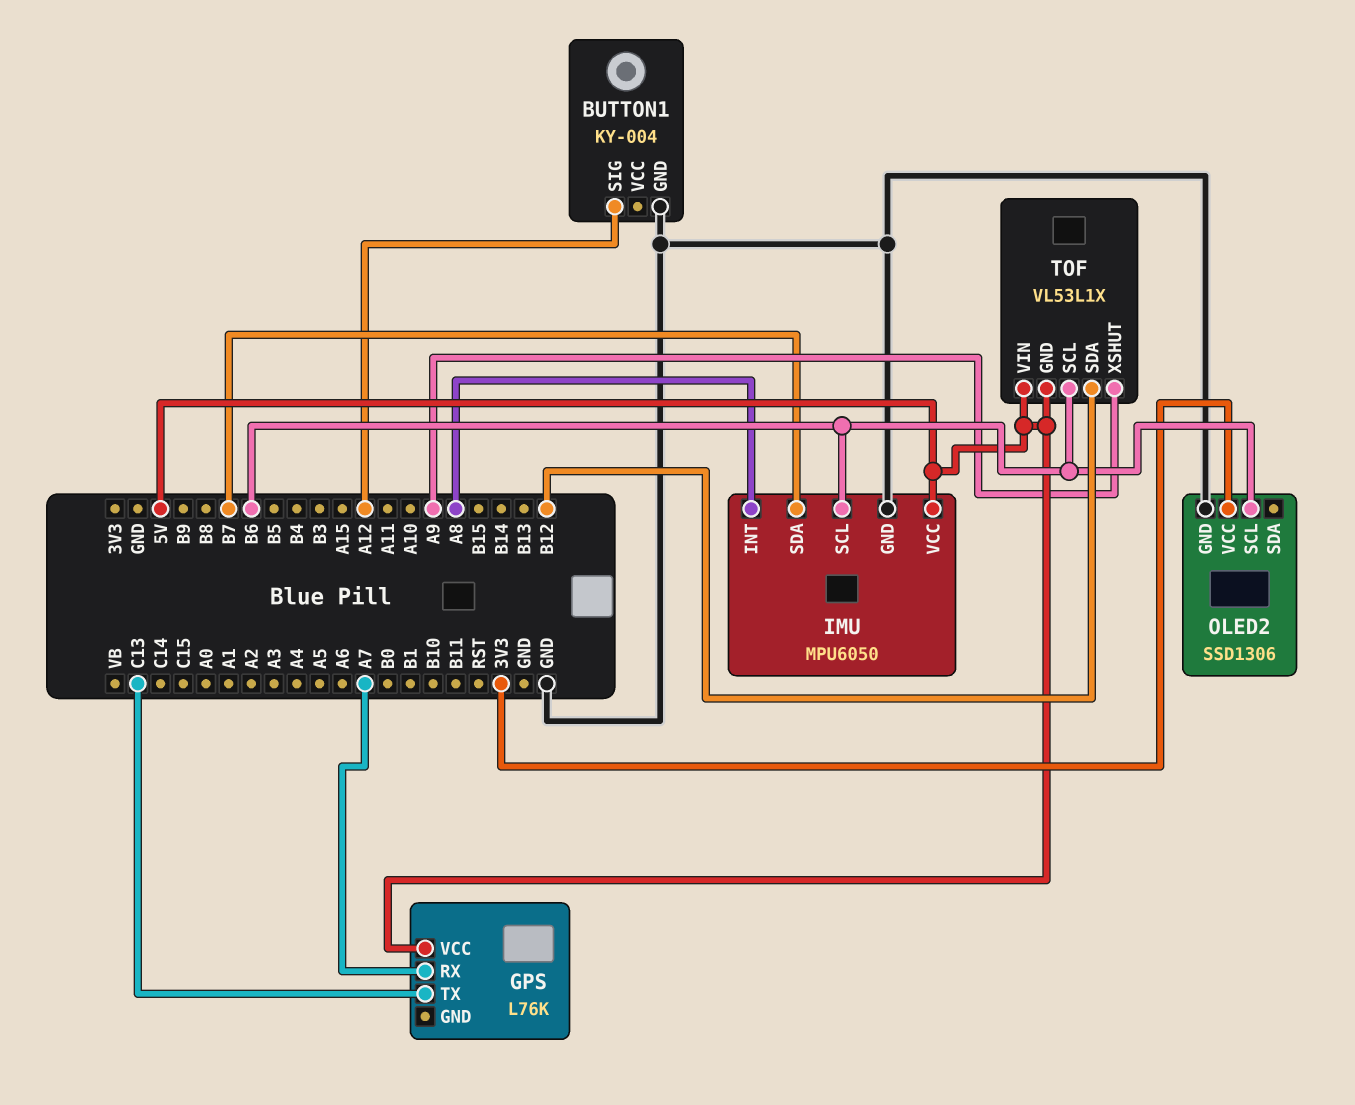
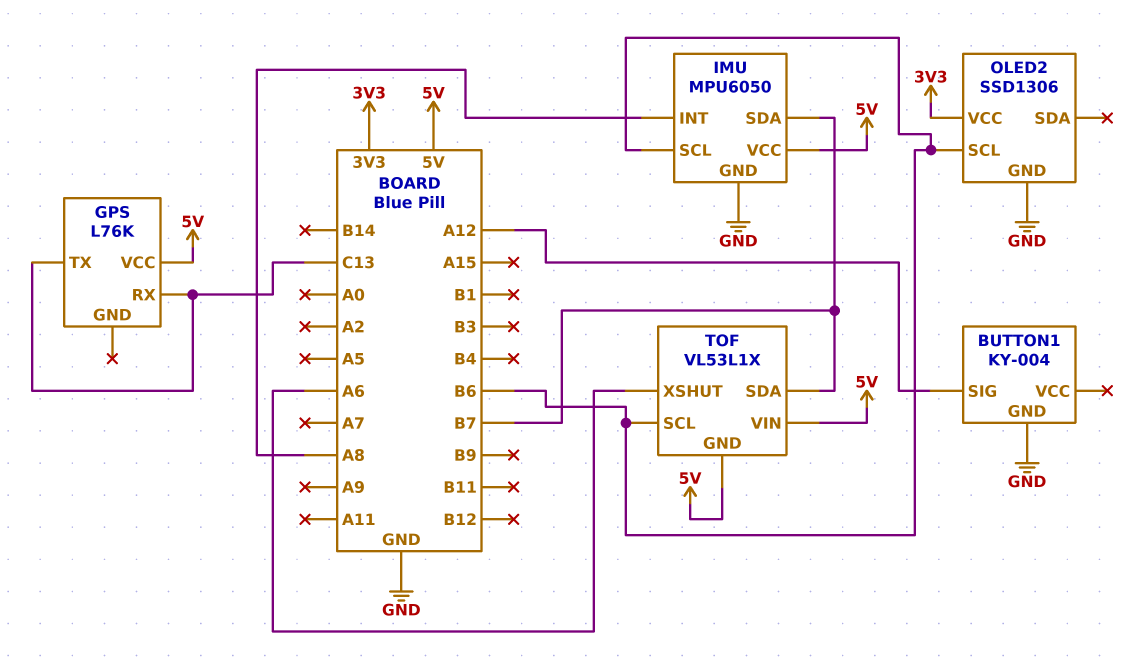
GPS pin RX: A7 -> C13
TOF pin SDA: B12 -> B7
TOF pin XSHUT: A9 -> A6

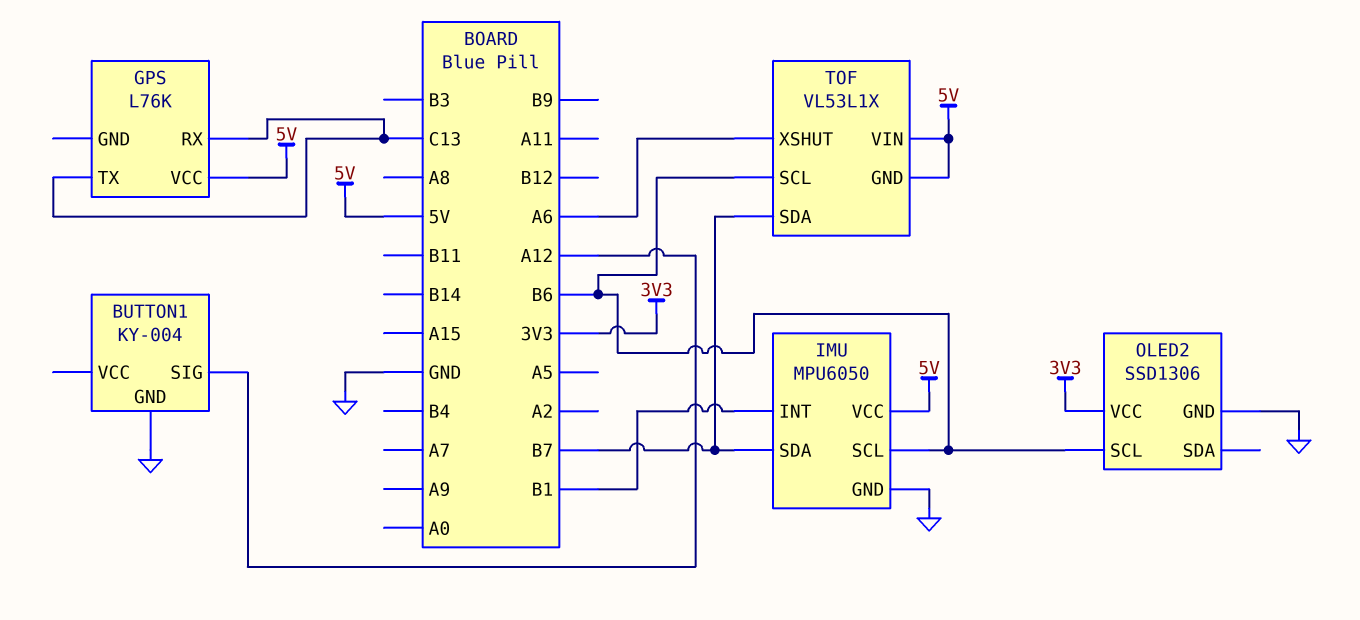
IMU pin INT: A8 -> B1

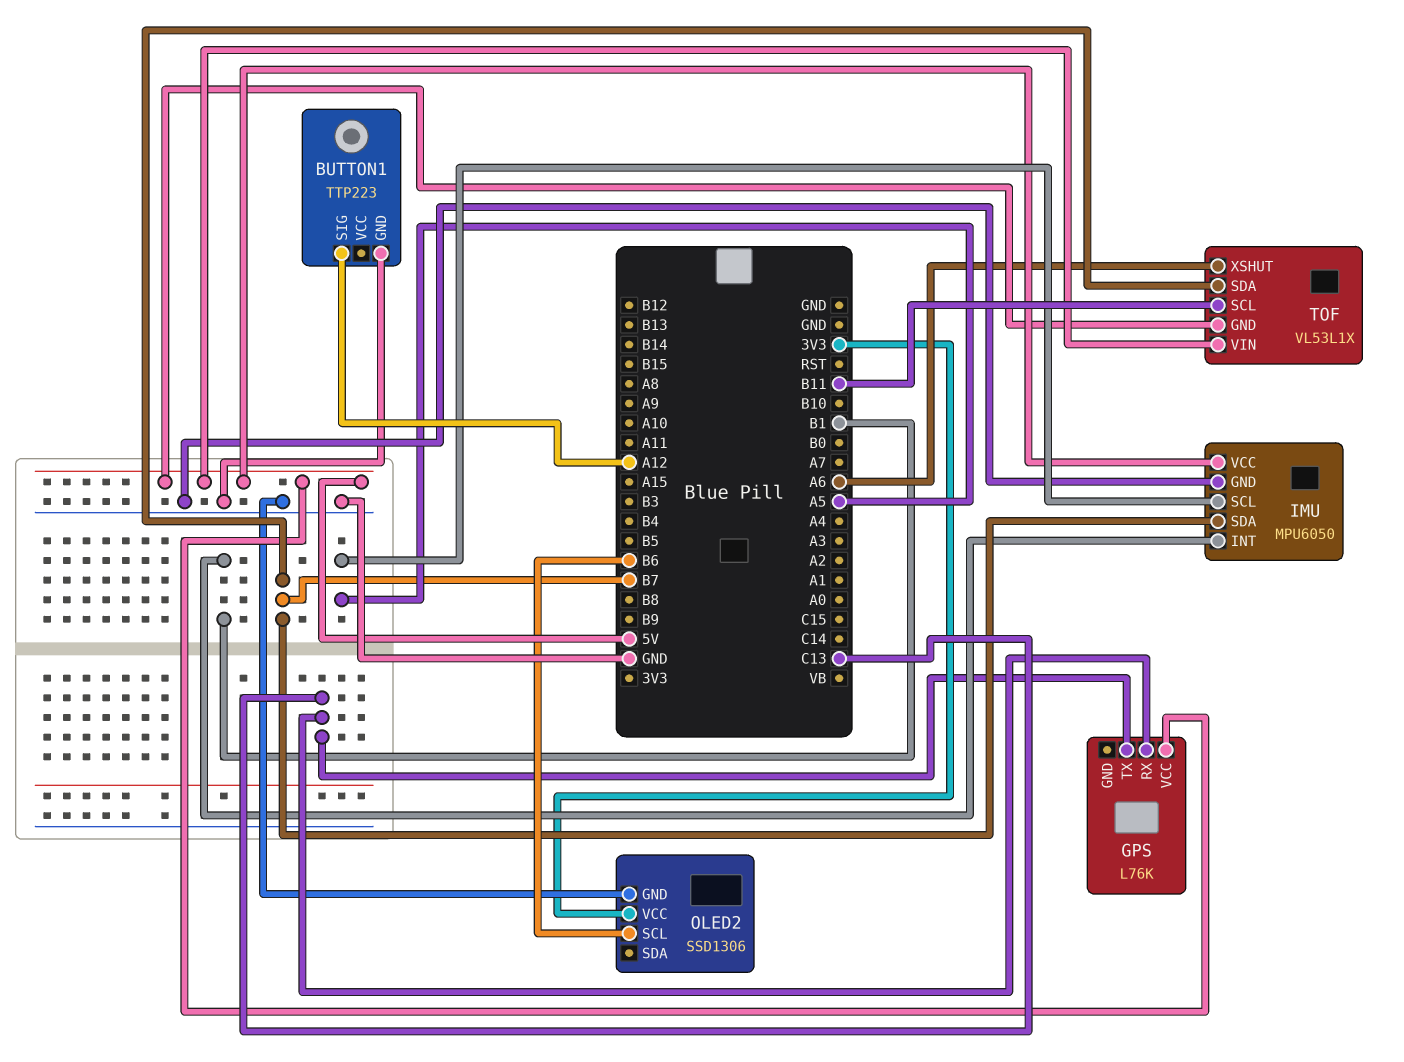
BUTTON1: KY-004 -> TTP223
IMU pin SCL: B6 -> A5
TOF pin SCL: B6 -> B11

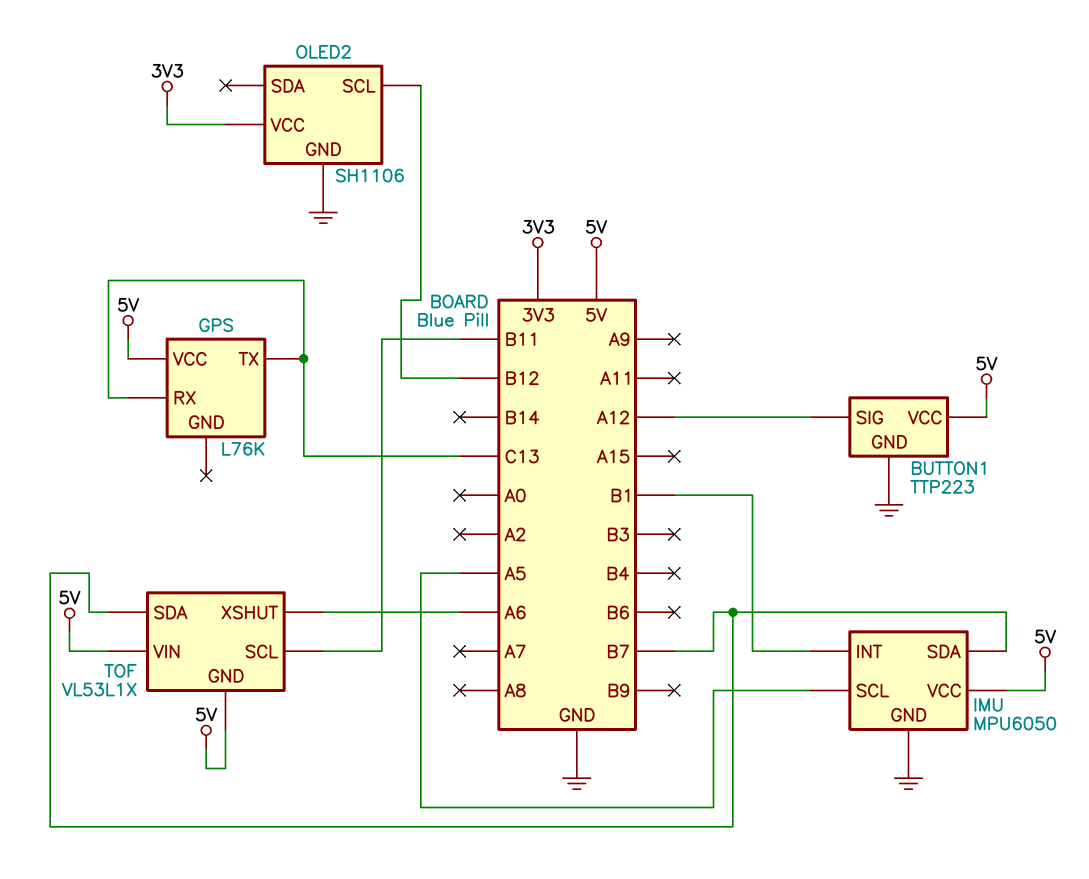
BUTTON1 pin VCC: none -> 5V
OLED2: SSD1306 -> SH1106
OLED2 pin SCL: B6 -> B12

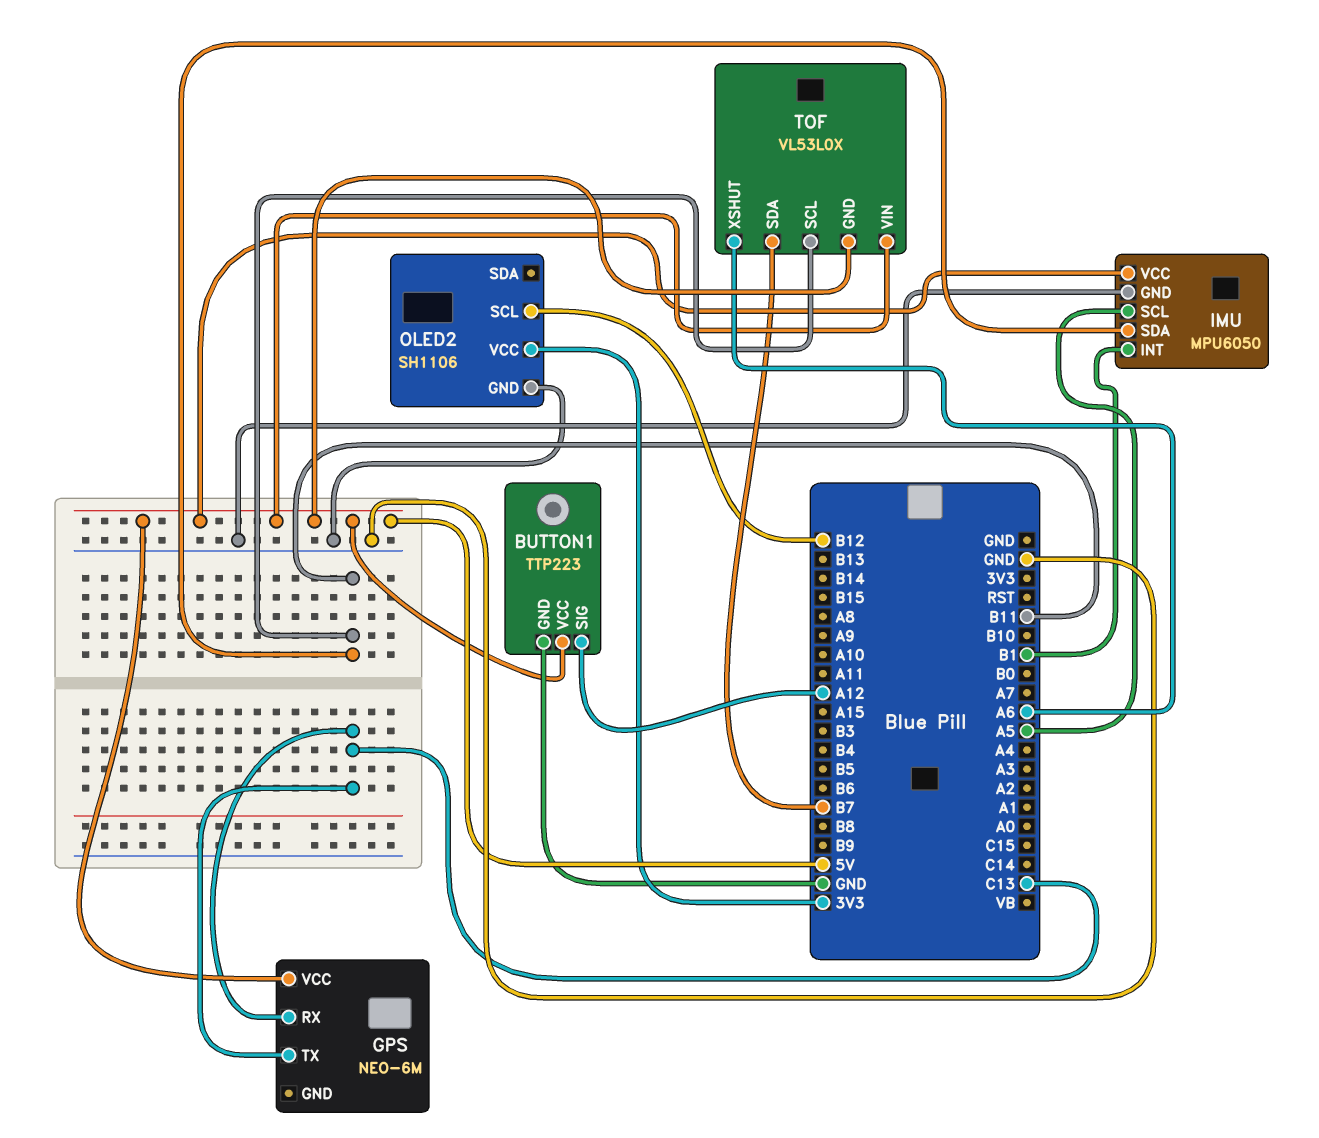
GPS: L76K -> NEO-6M
IMU pin SDA: B7 -> B11
TOF: VL53L1X -> VL53L0X

